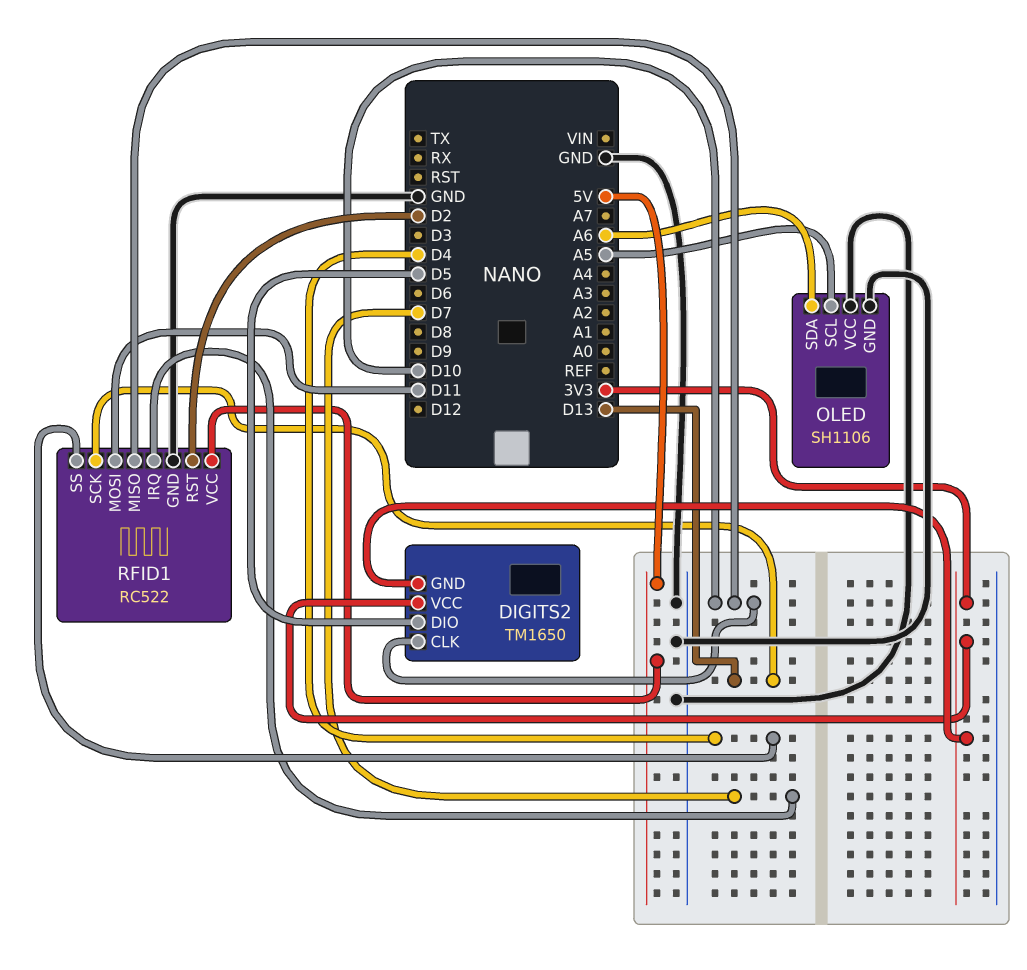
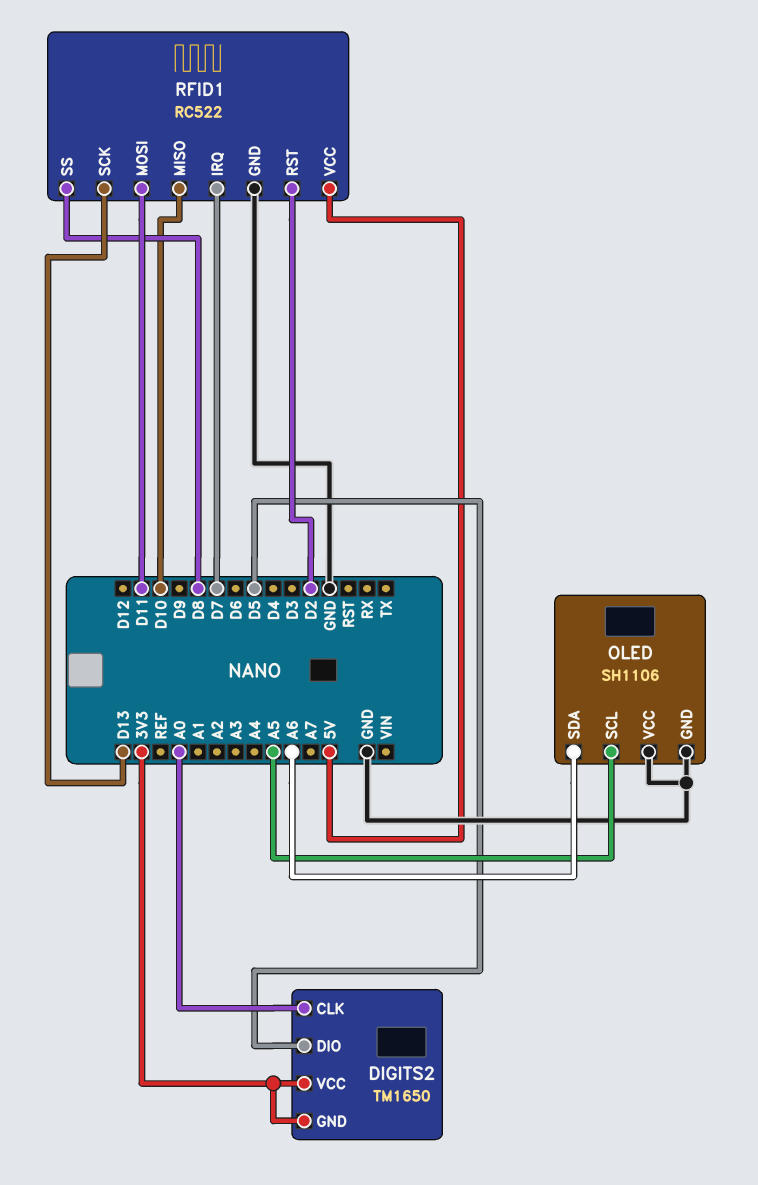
DIGITS2 pin CLK: D10 -> A0
RFID1 pin SS: D4 -> D8

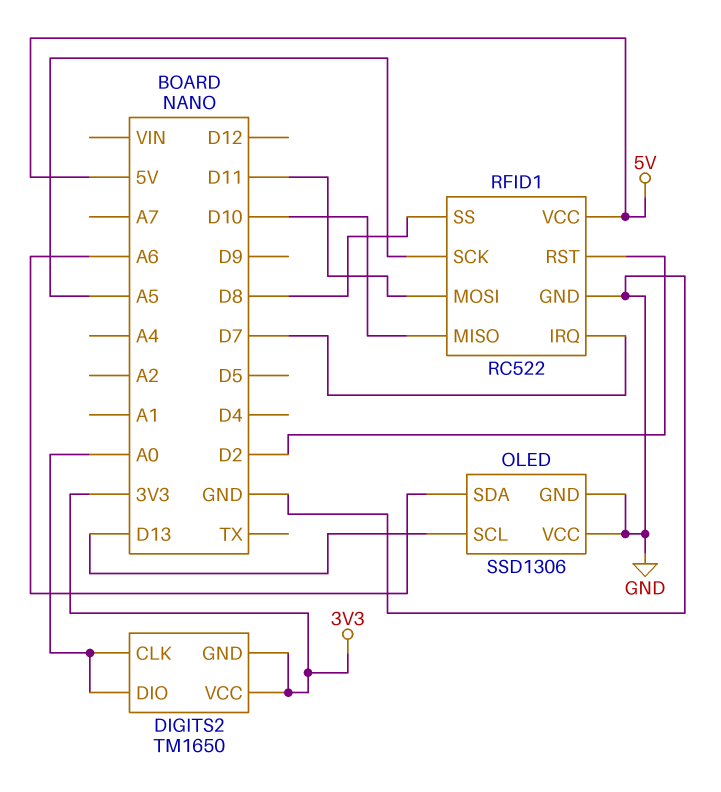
DIGITS2 pin DIO: D5 -> A0
OLED: SH1106 -> SSD1306
OLED pin SCL: A5 -> D13
RFID1 pin SCK: D13 -> A5

